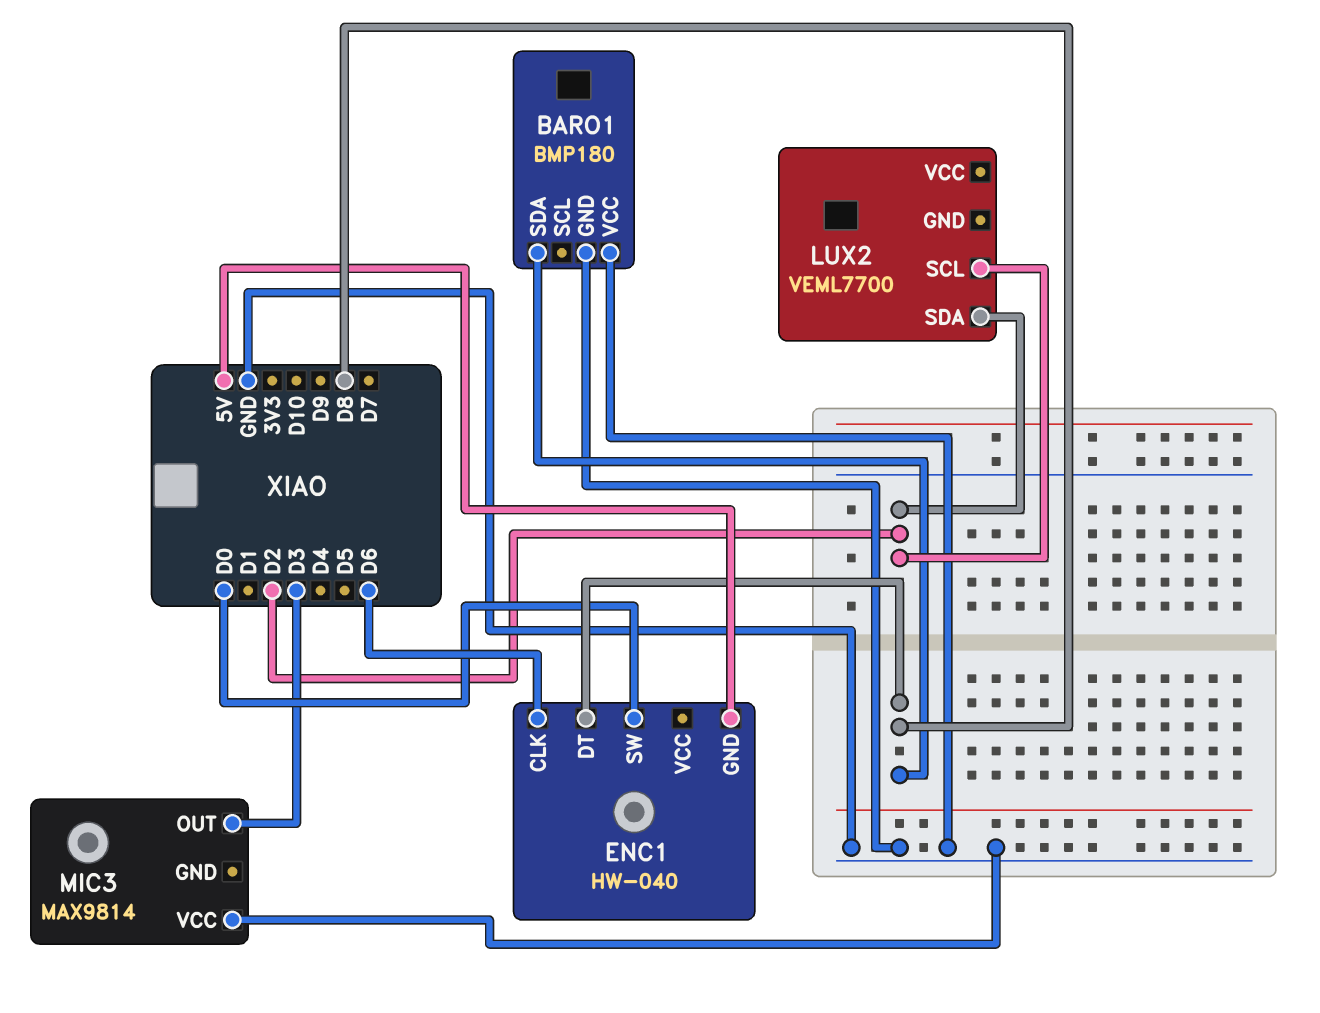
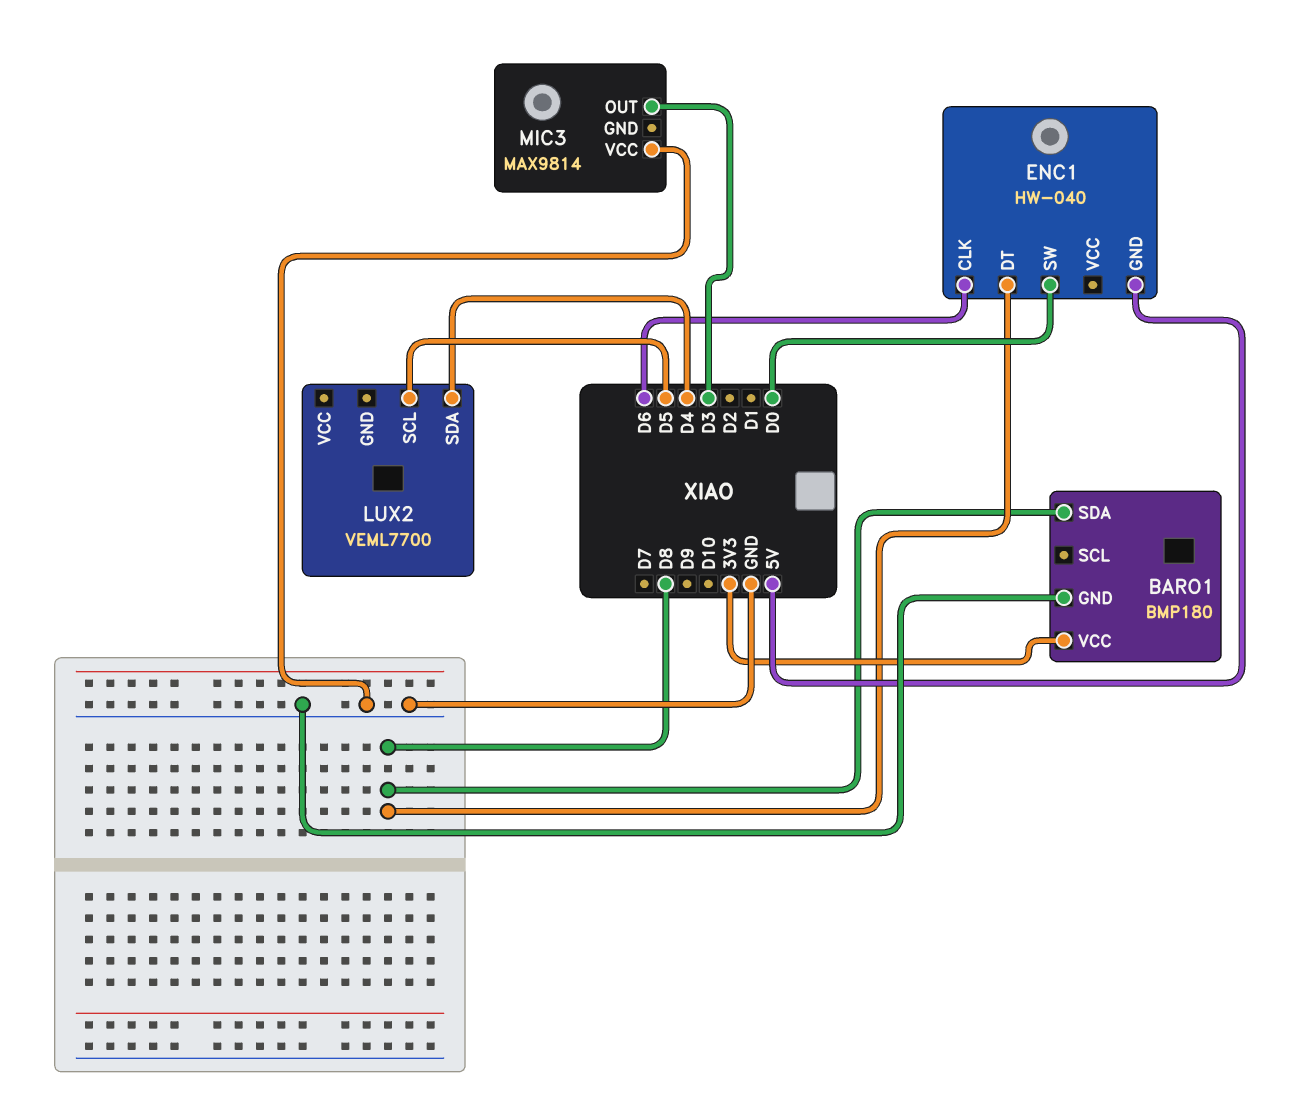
BARO1 pin VCC: GND -> 3V3
LUX2 pin SCL: D2 -> D5
LUX2 pin SDA: D2 -> D4

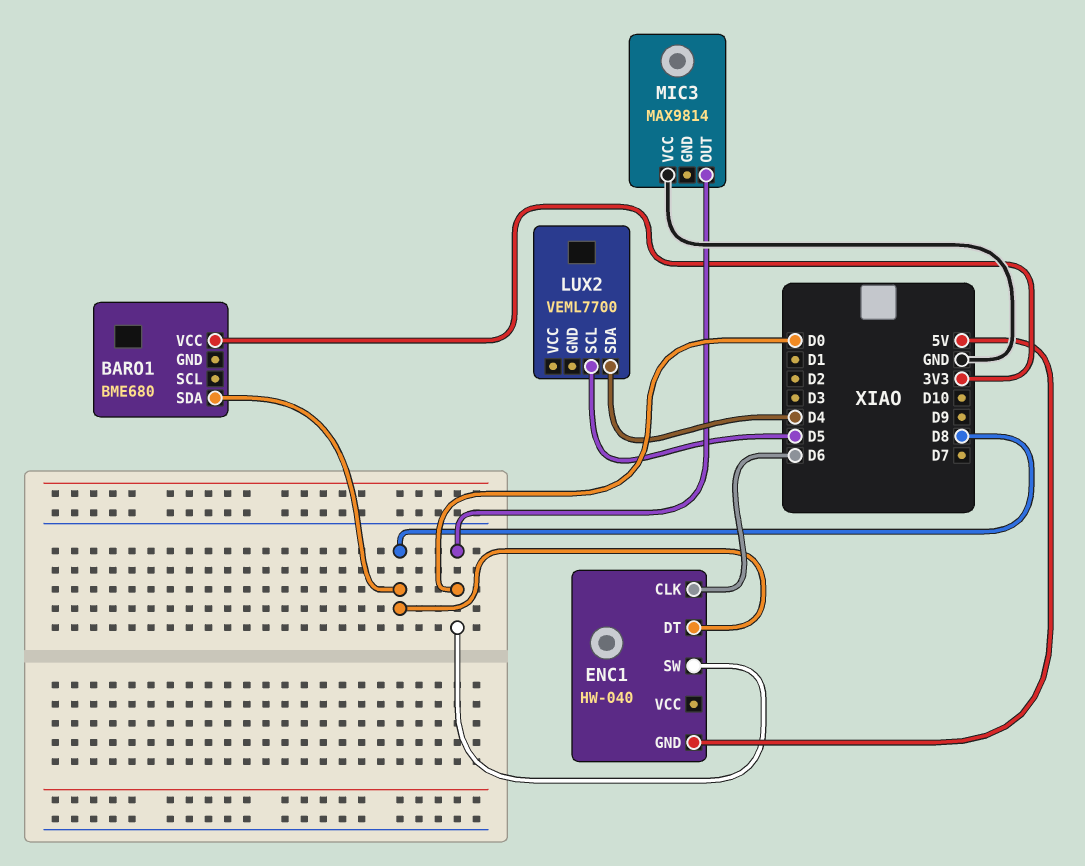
BARO1: BMP180 -> BME680
BARO1 pin GND: GND -> none
MIC3 pin OUT: D3 -> D0

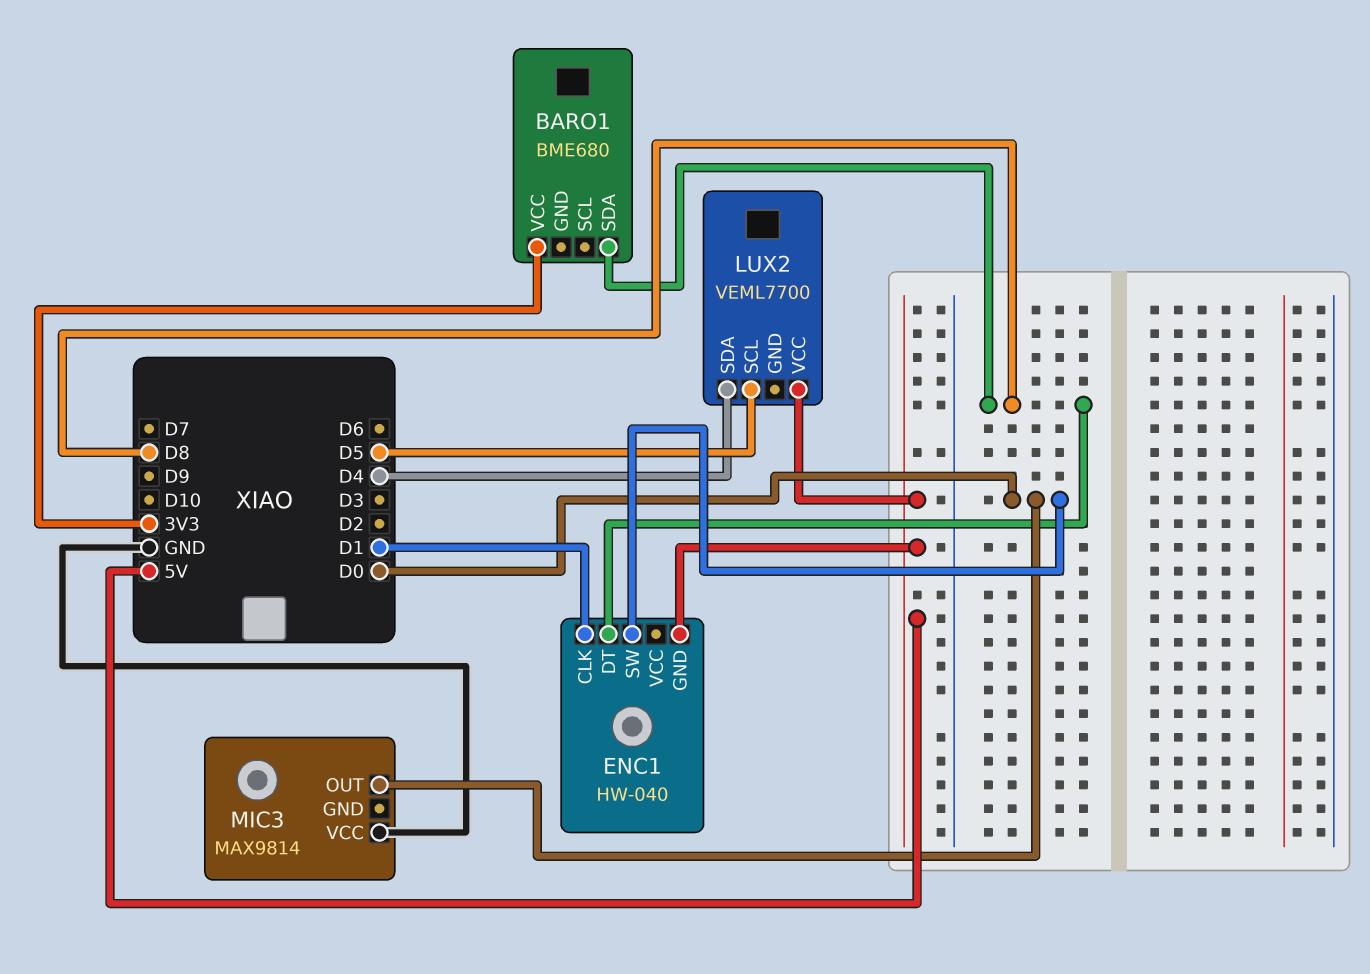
ENC1 pin CLK: D6 -> D1
LUX2 pin VCC: none -> 5V

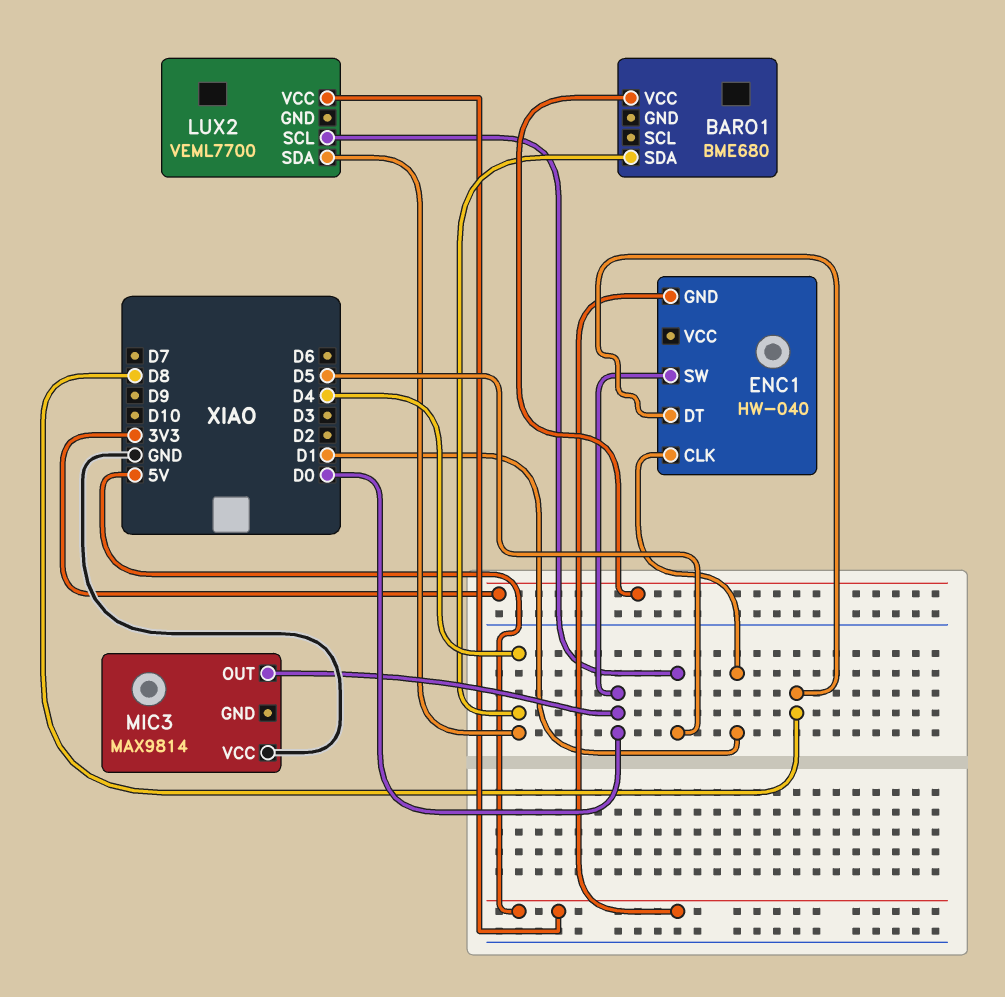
BARO1 pin SDA: D8 -> D4

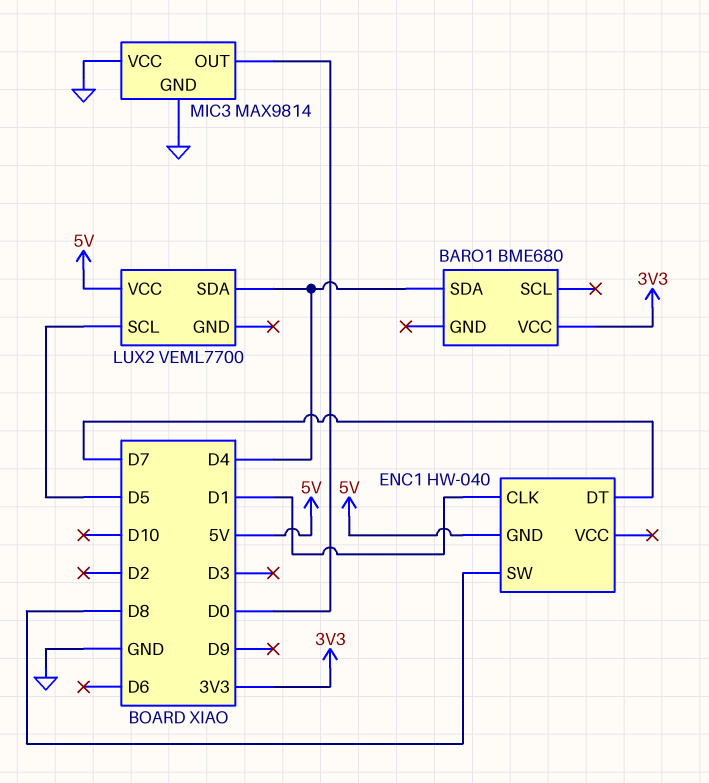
ENC1 pin DT: D8 -> D7
ENC1 pin SW: D0 -> D8
MIC3 pin GND: none -> GND

